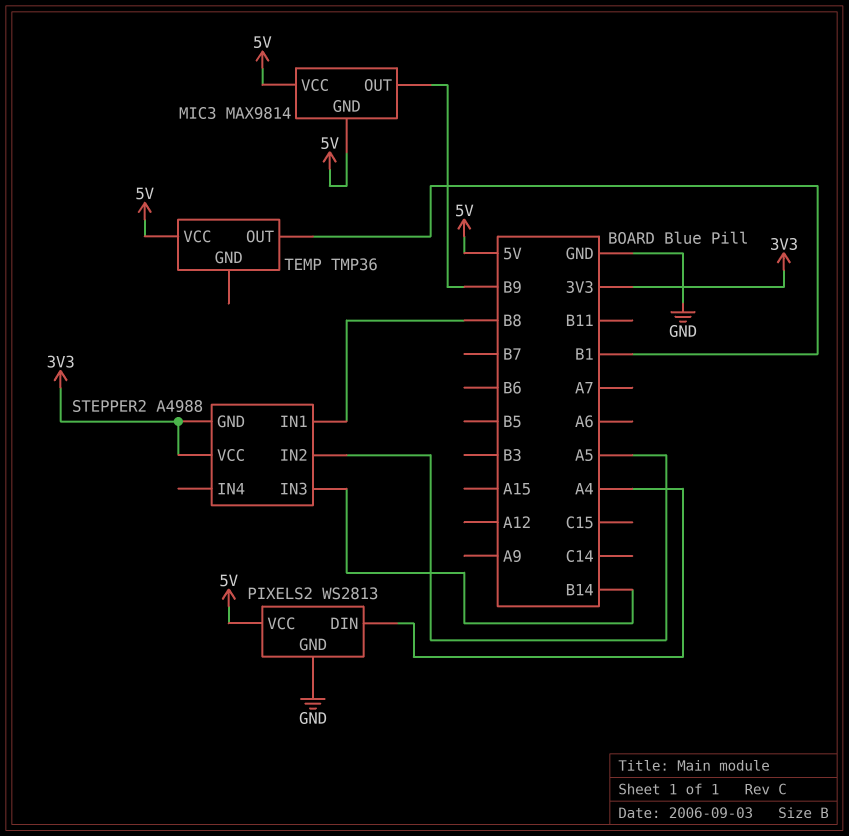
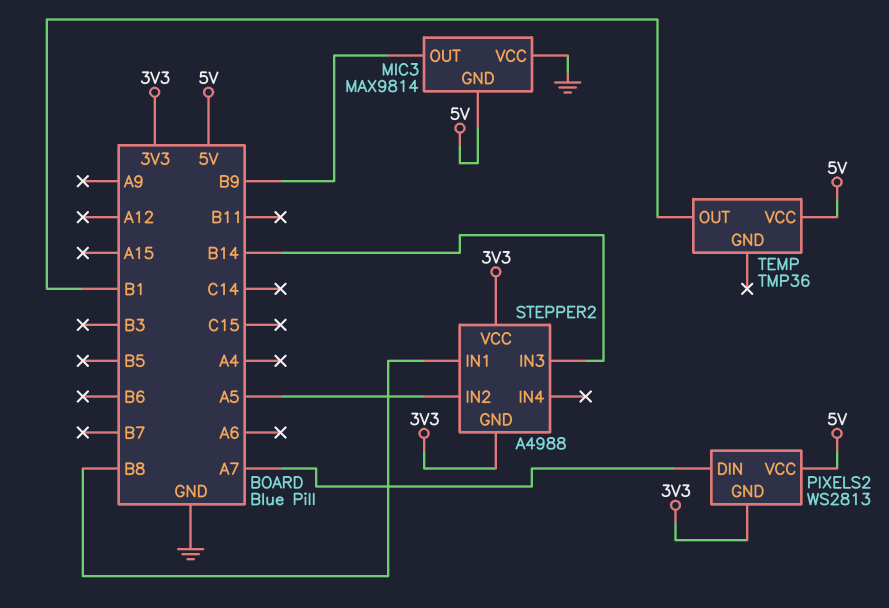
MIC3 pin VCC: 5V -> GND
PIXELS2 pin DIN: A4 -> A7
PIXELS2 pin GND: GND -> 3V3

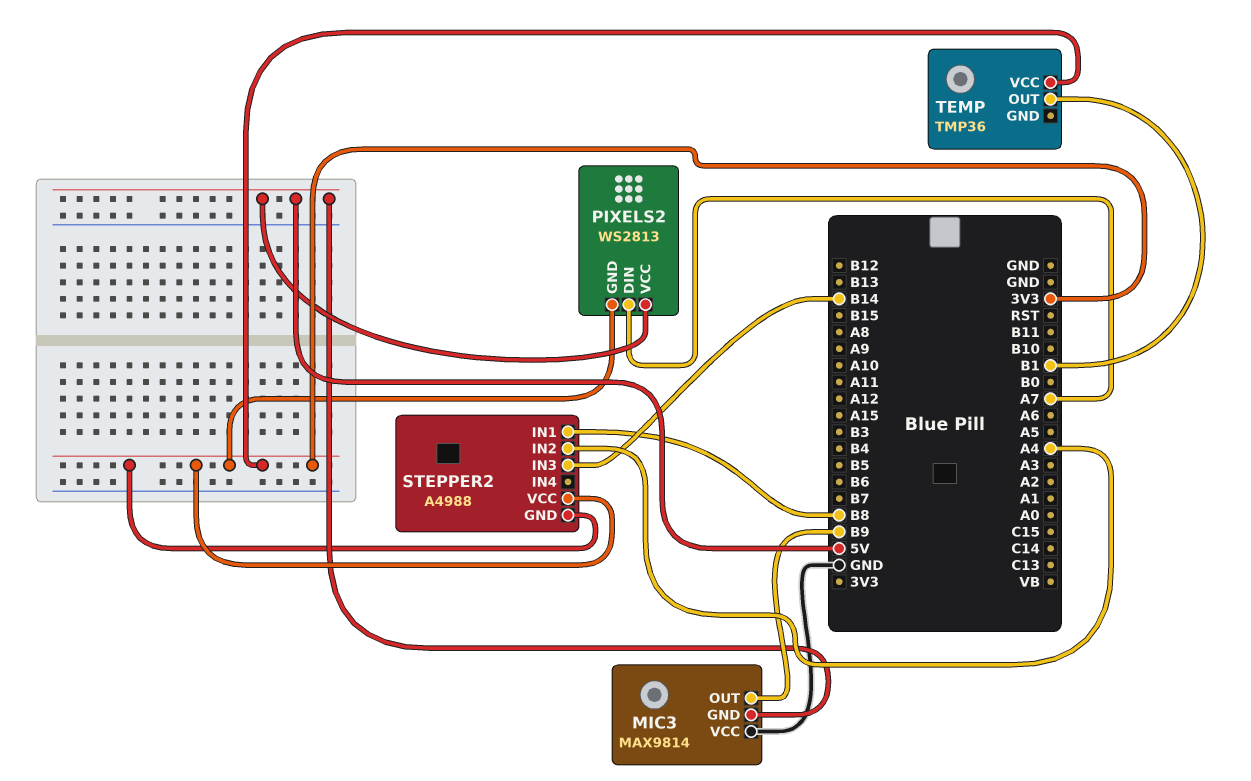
STEPPER2 pin IN2: A5 -> A4
TEMP pin VCC: 5V -> 3V3

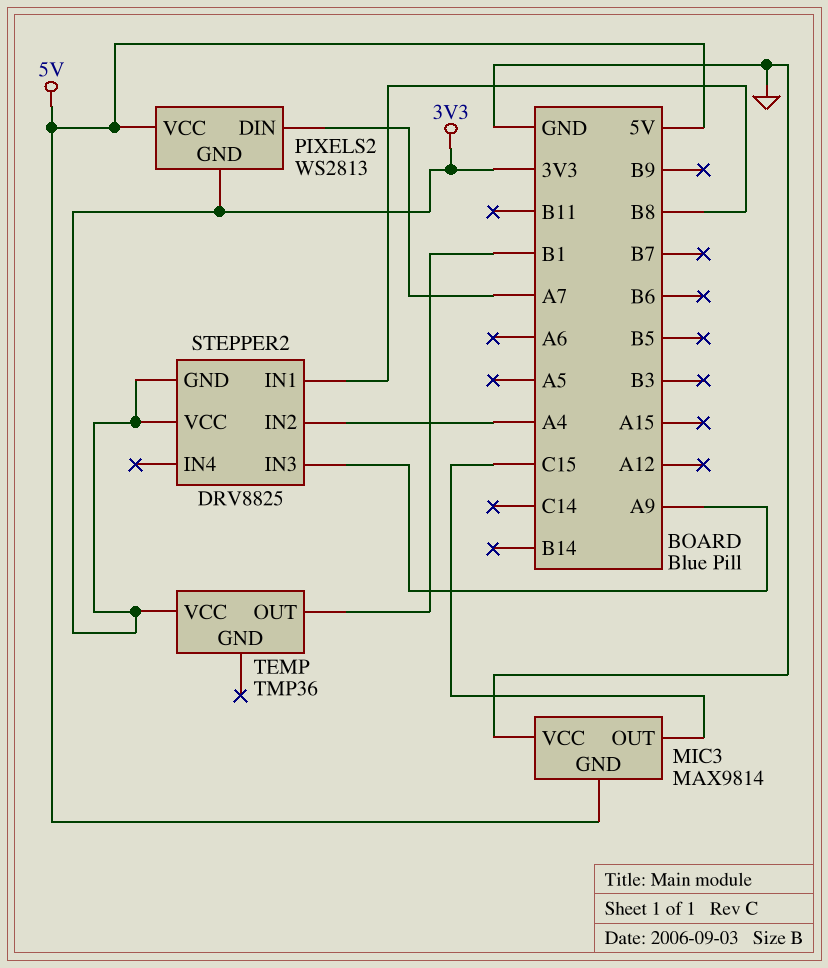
MIC3 pin OUT: B9 -> C15
STEPPER2: A4988 -> DRV8825
STEPPER2 pin IN3: B14 -> A9

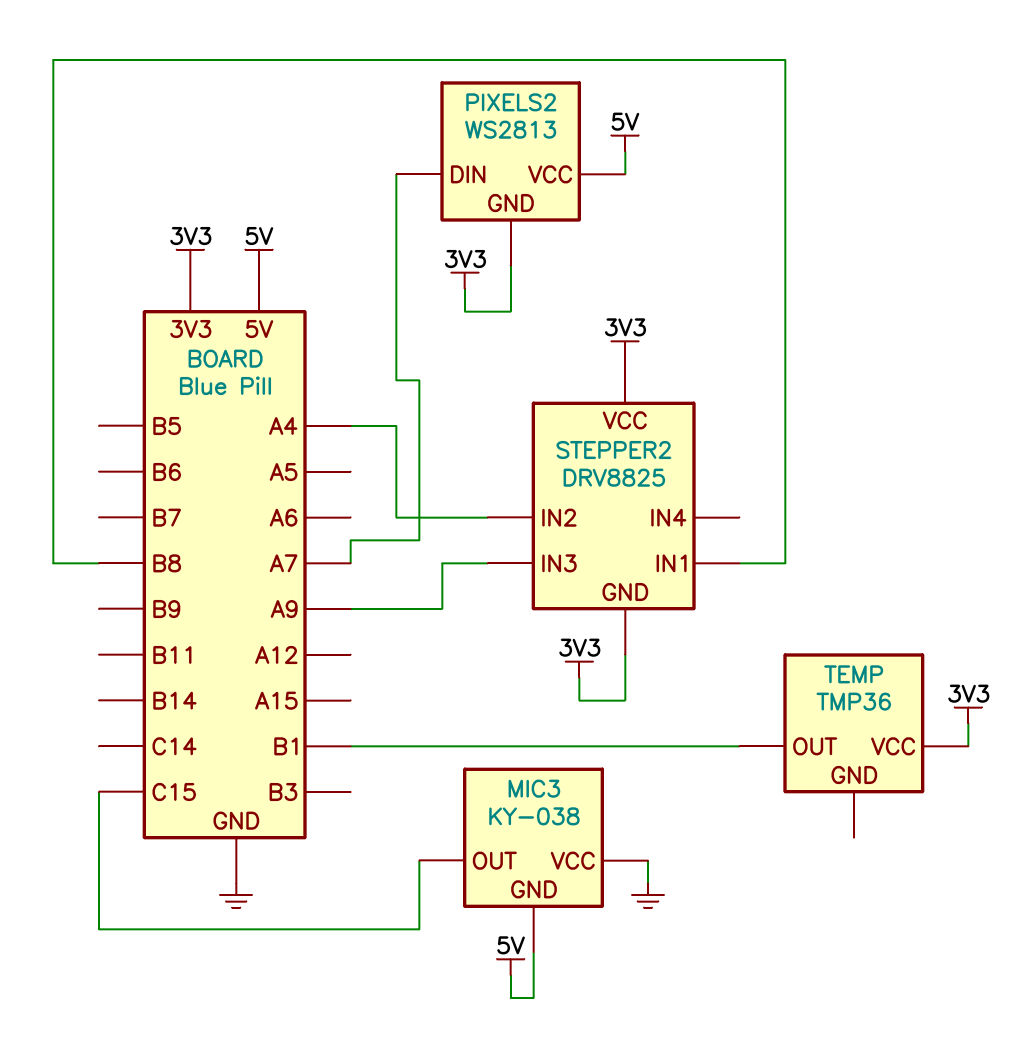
MIC3: MAX9814 -> KY-038

